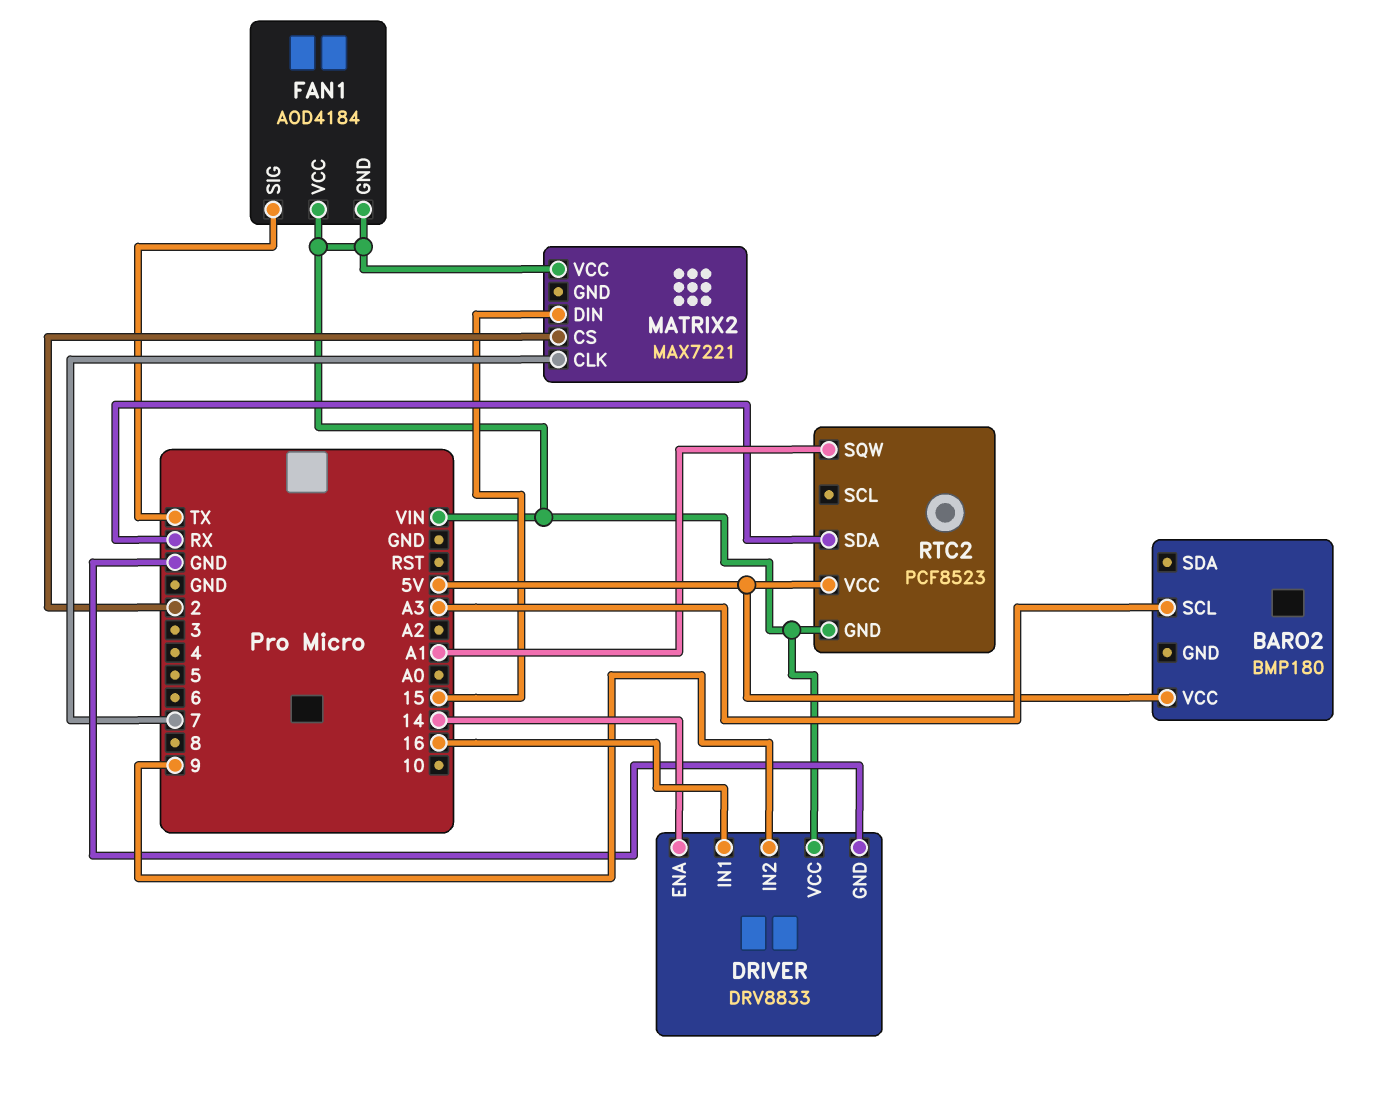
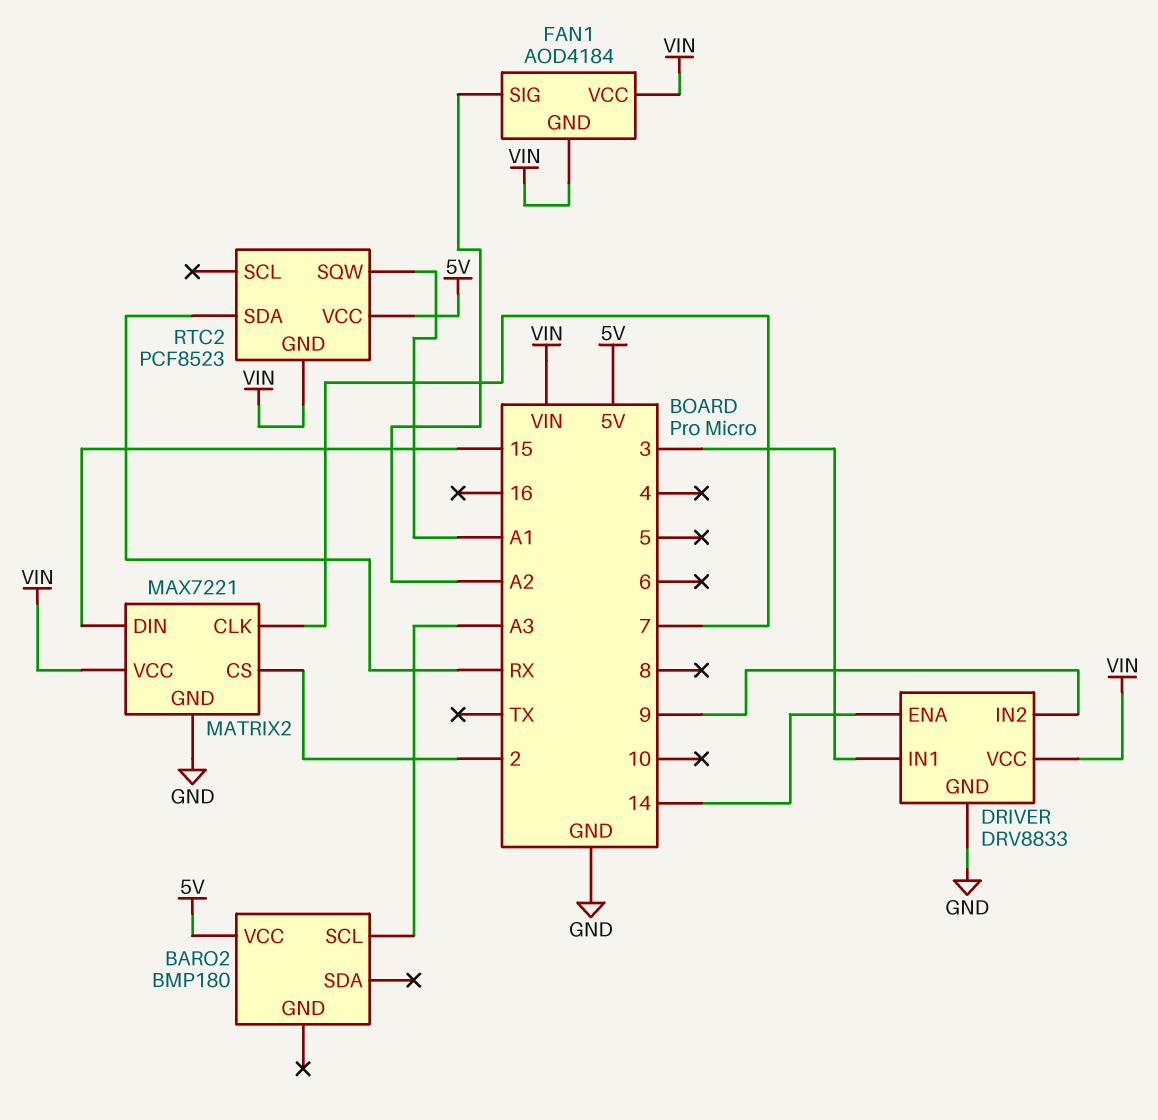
DRIVER pin IN1: 16 -> 3
FAN1 pin SIG: TX -> A2
MATRIX2 pin GND: none -> GND

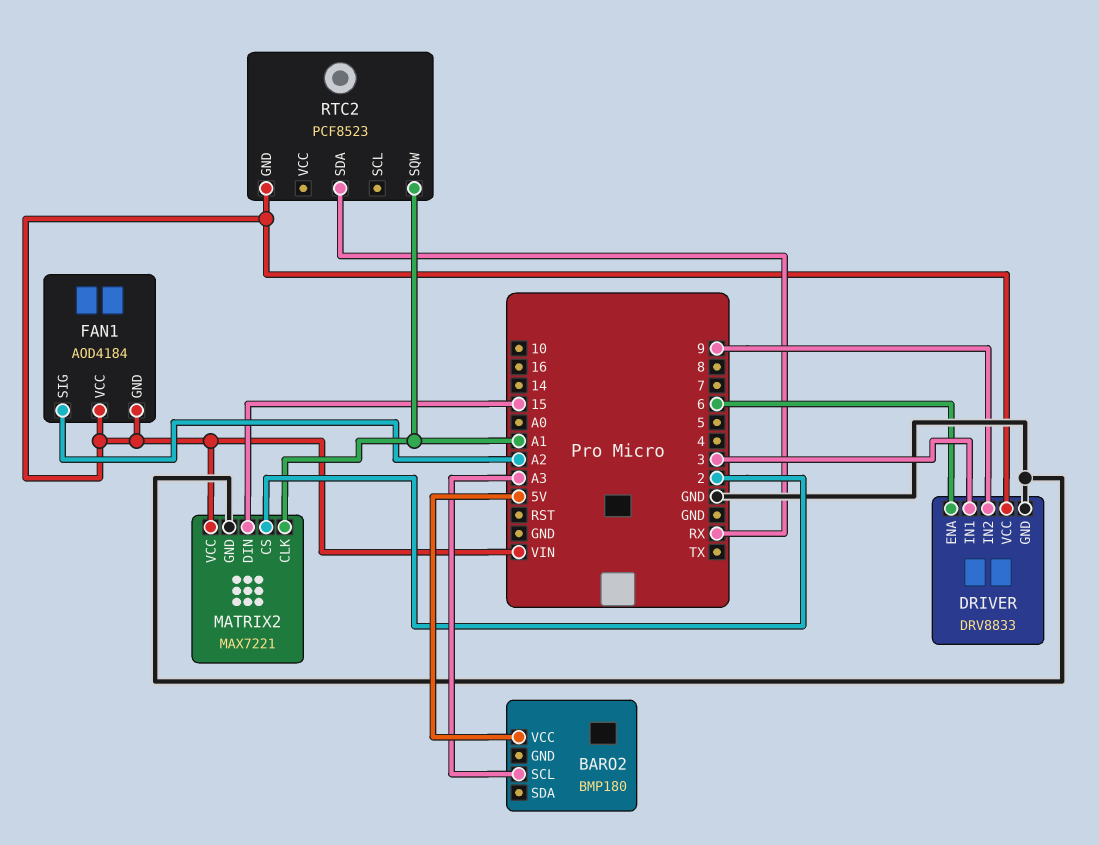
DRIVER pin ENA: 14 -> 6
MATRIX2 pin CLK: 7 -> A1
RTC2 pin VCC: 5V -> none

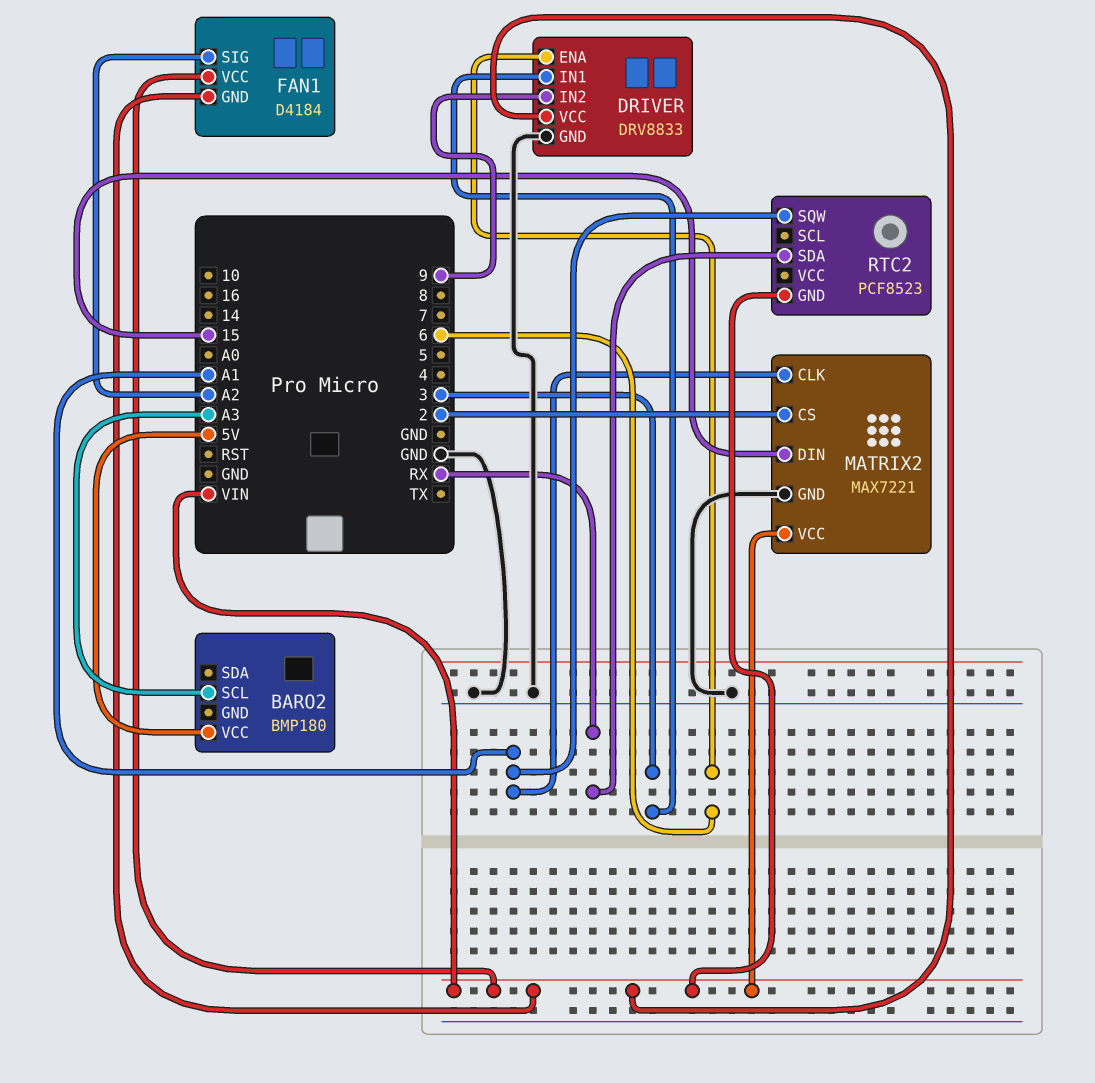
FAN1: AOD4184 -> D4184

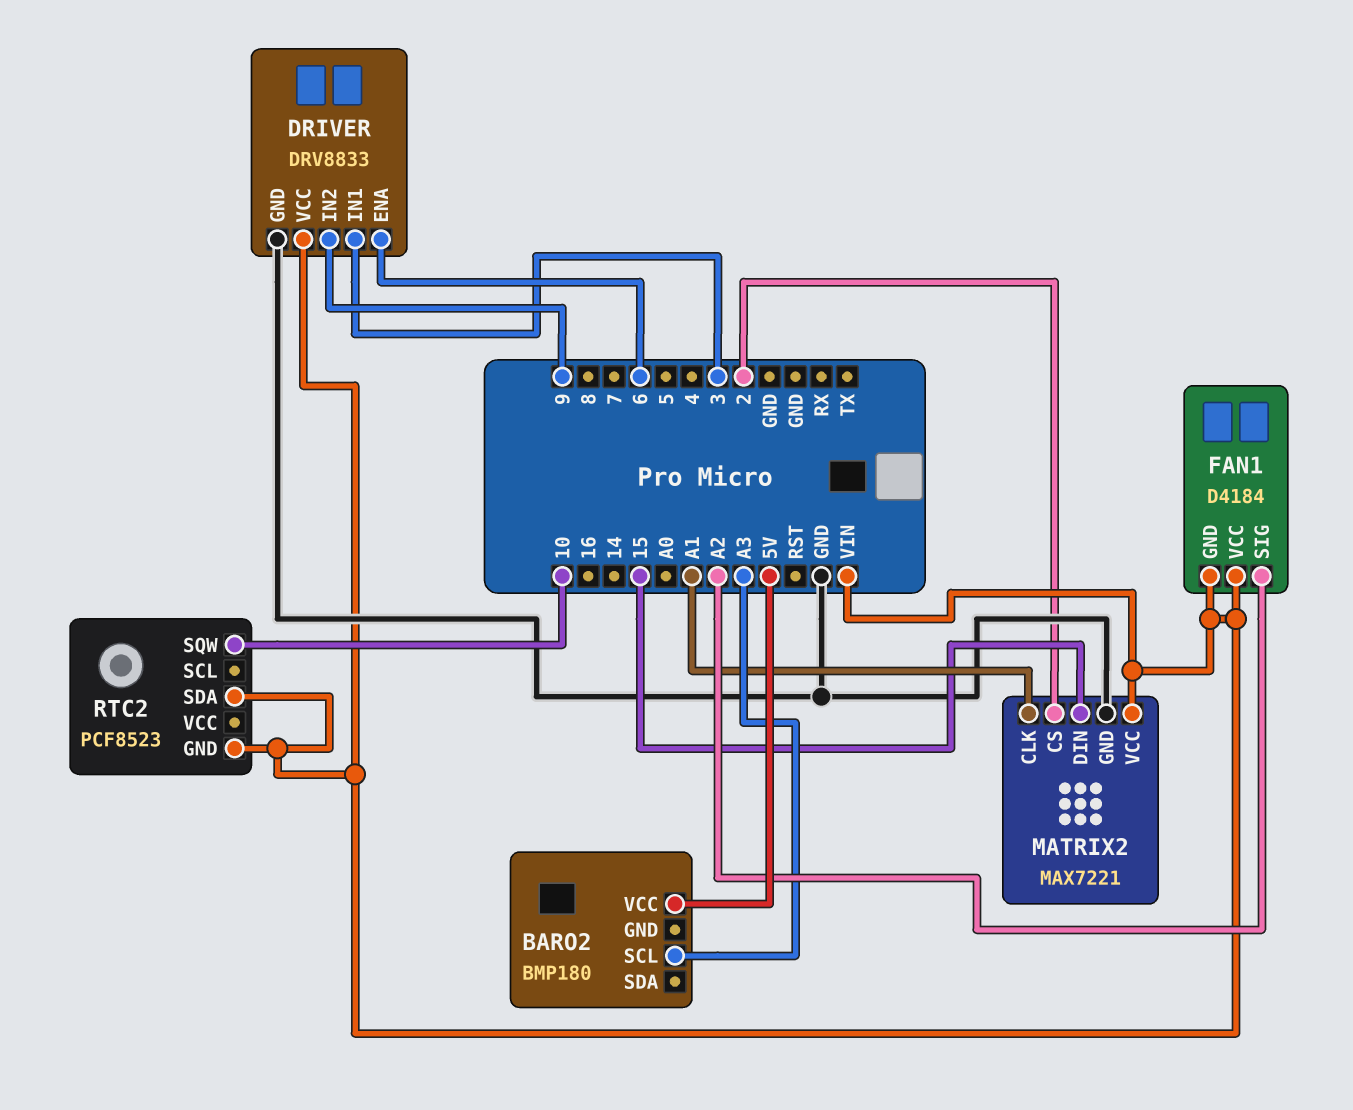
RTC2 pin SDA: RX -> VIN
RTC2 pin SQW: A1 -> 10

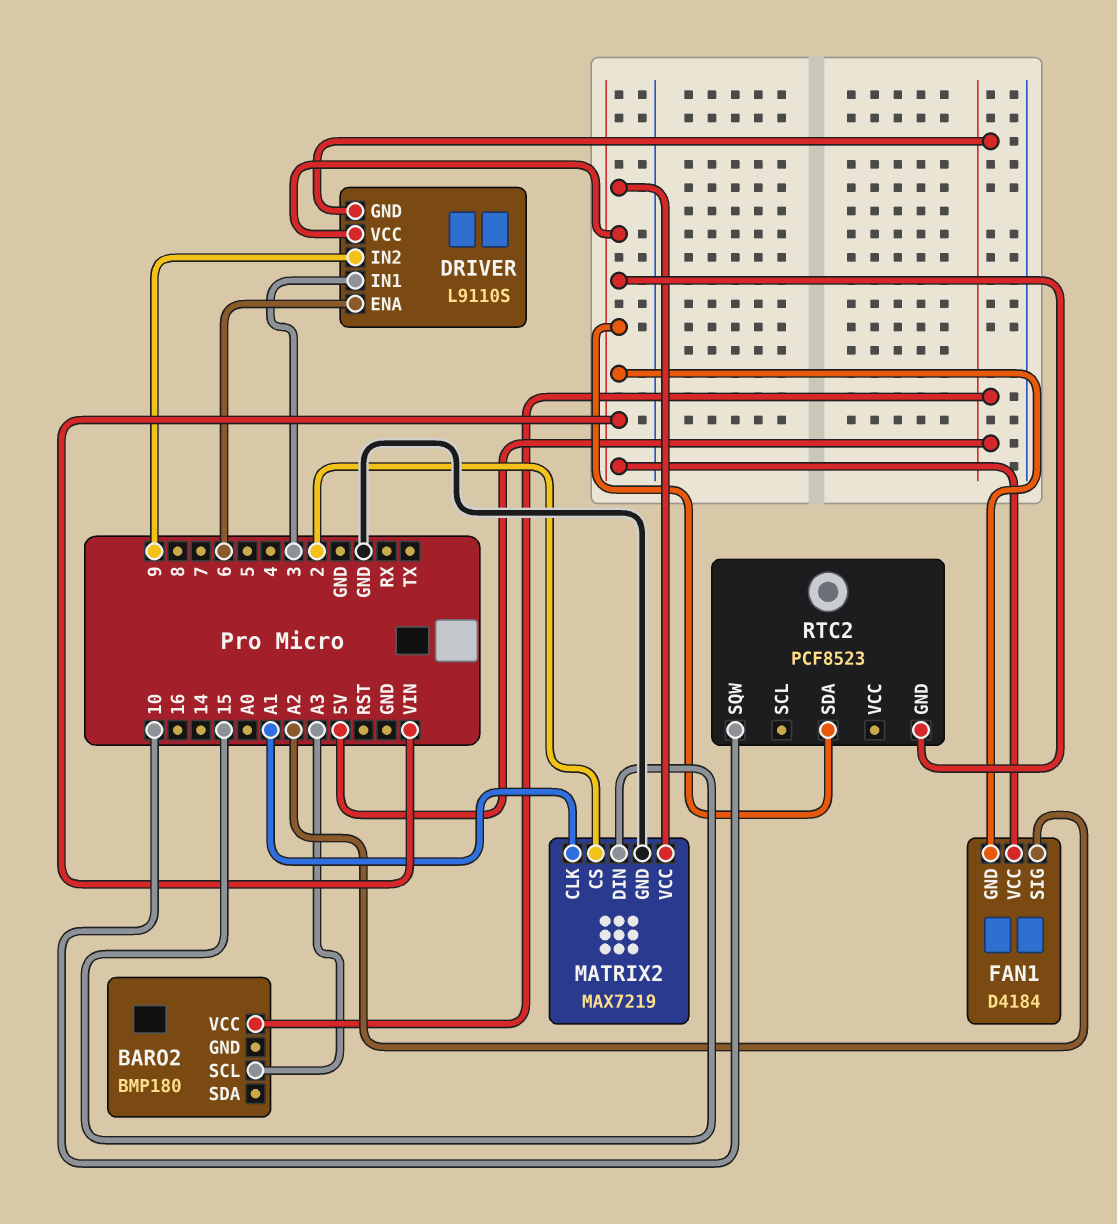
DRIVER: DRV8833 -> L9110S
DRIVER pin GND: GND -> 5V
MATRIX2: MAX7221 -> MAX7219

